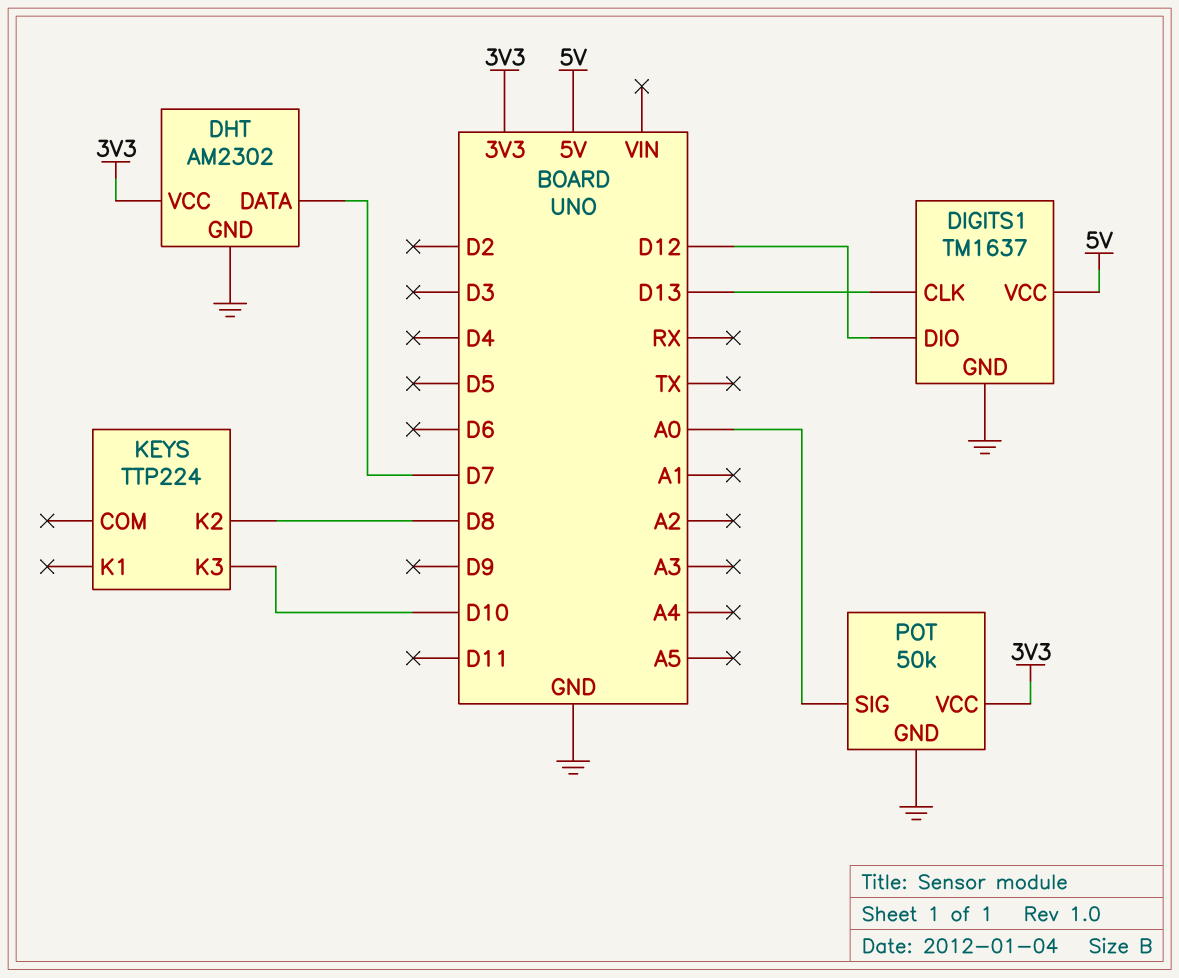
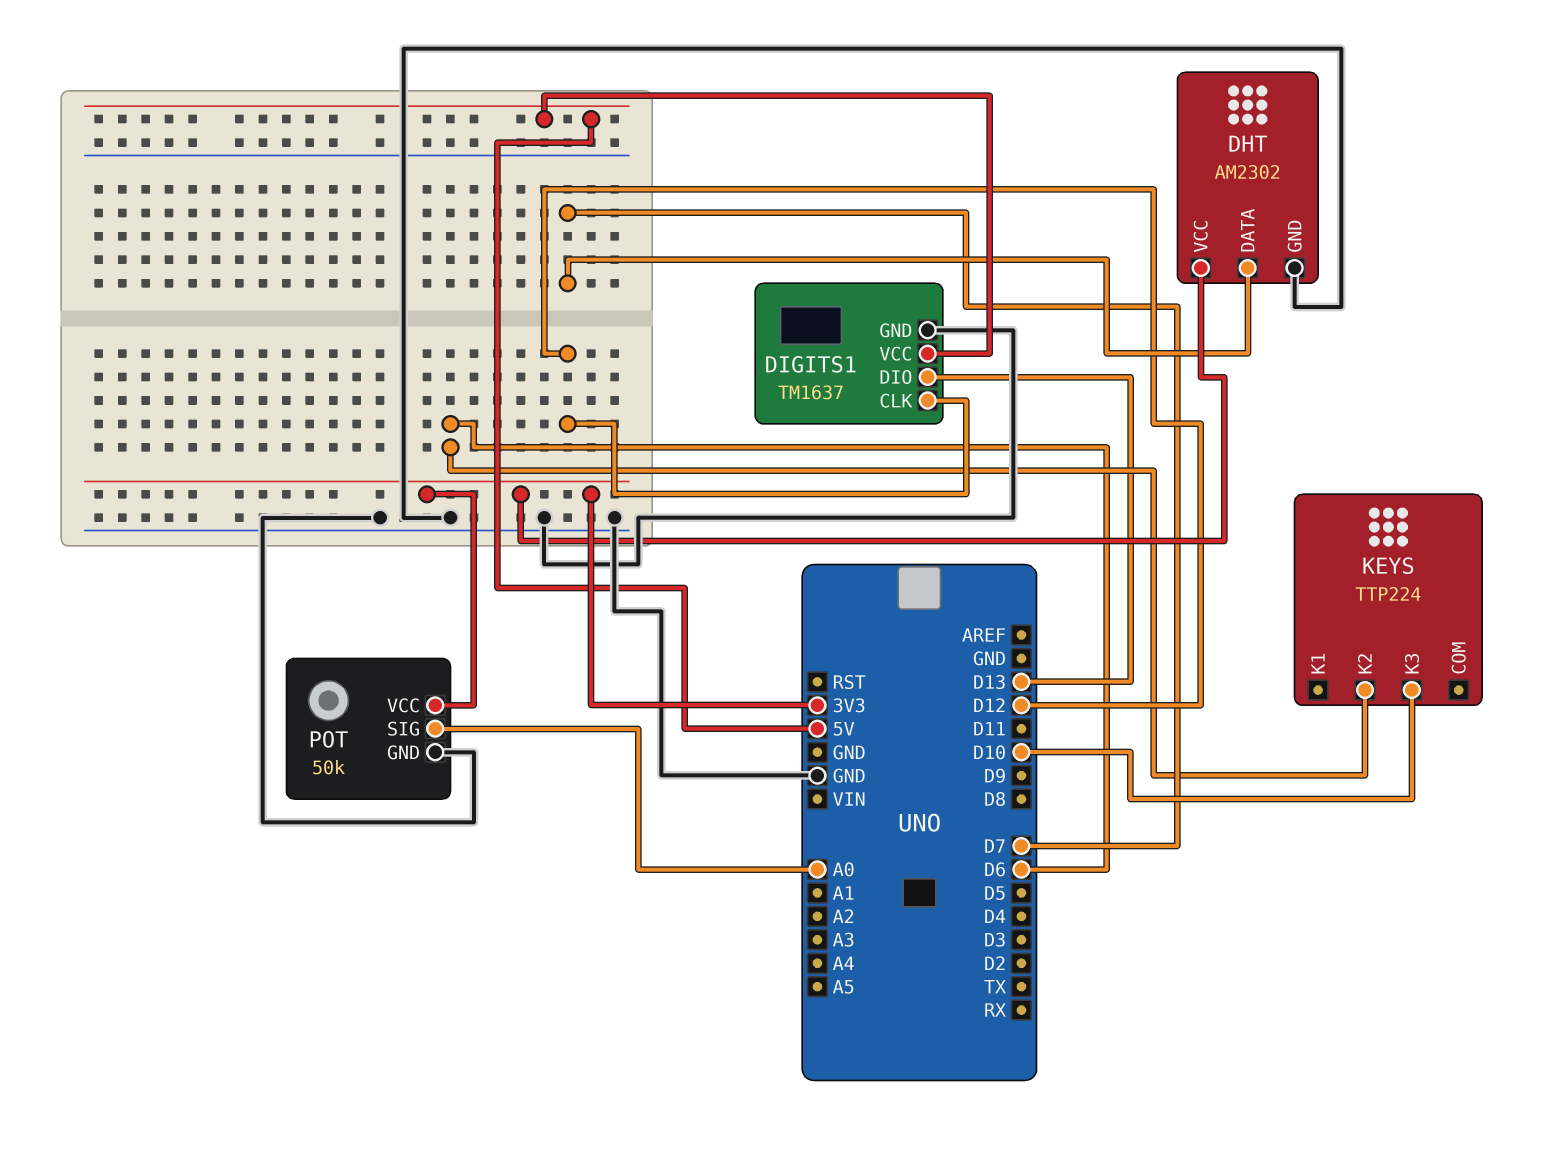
DIGITS1 pin CLK: D13 -> D12
DIGITS1 pin DIO: D12 -> D13
KEYS pin K2: D8 -> D6

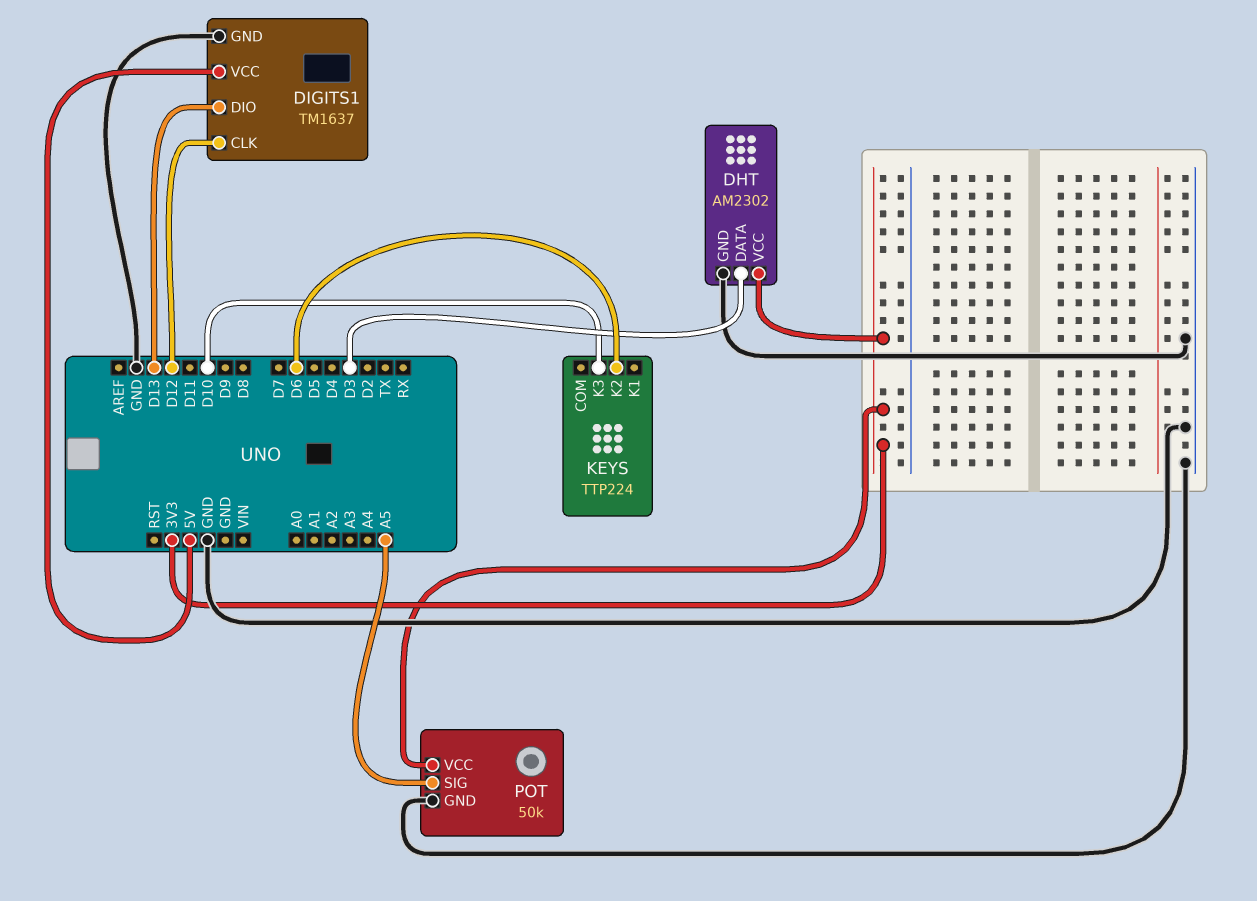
DHT pin DATA: D7 -> D3
POT pin SIG: A0 -> A5

